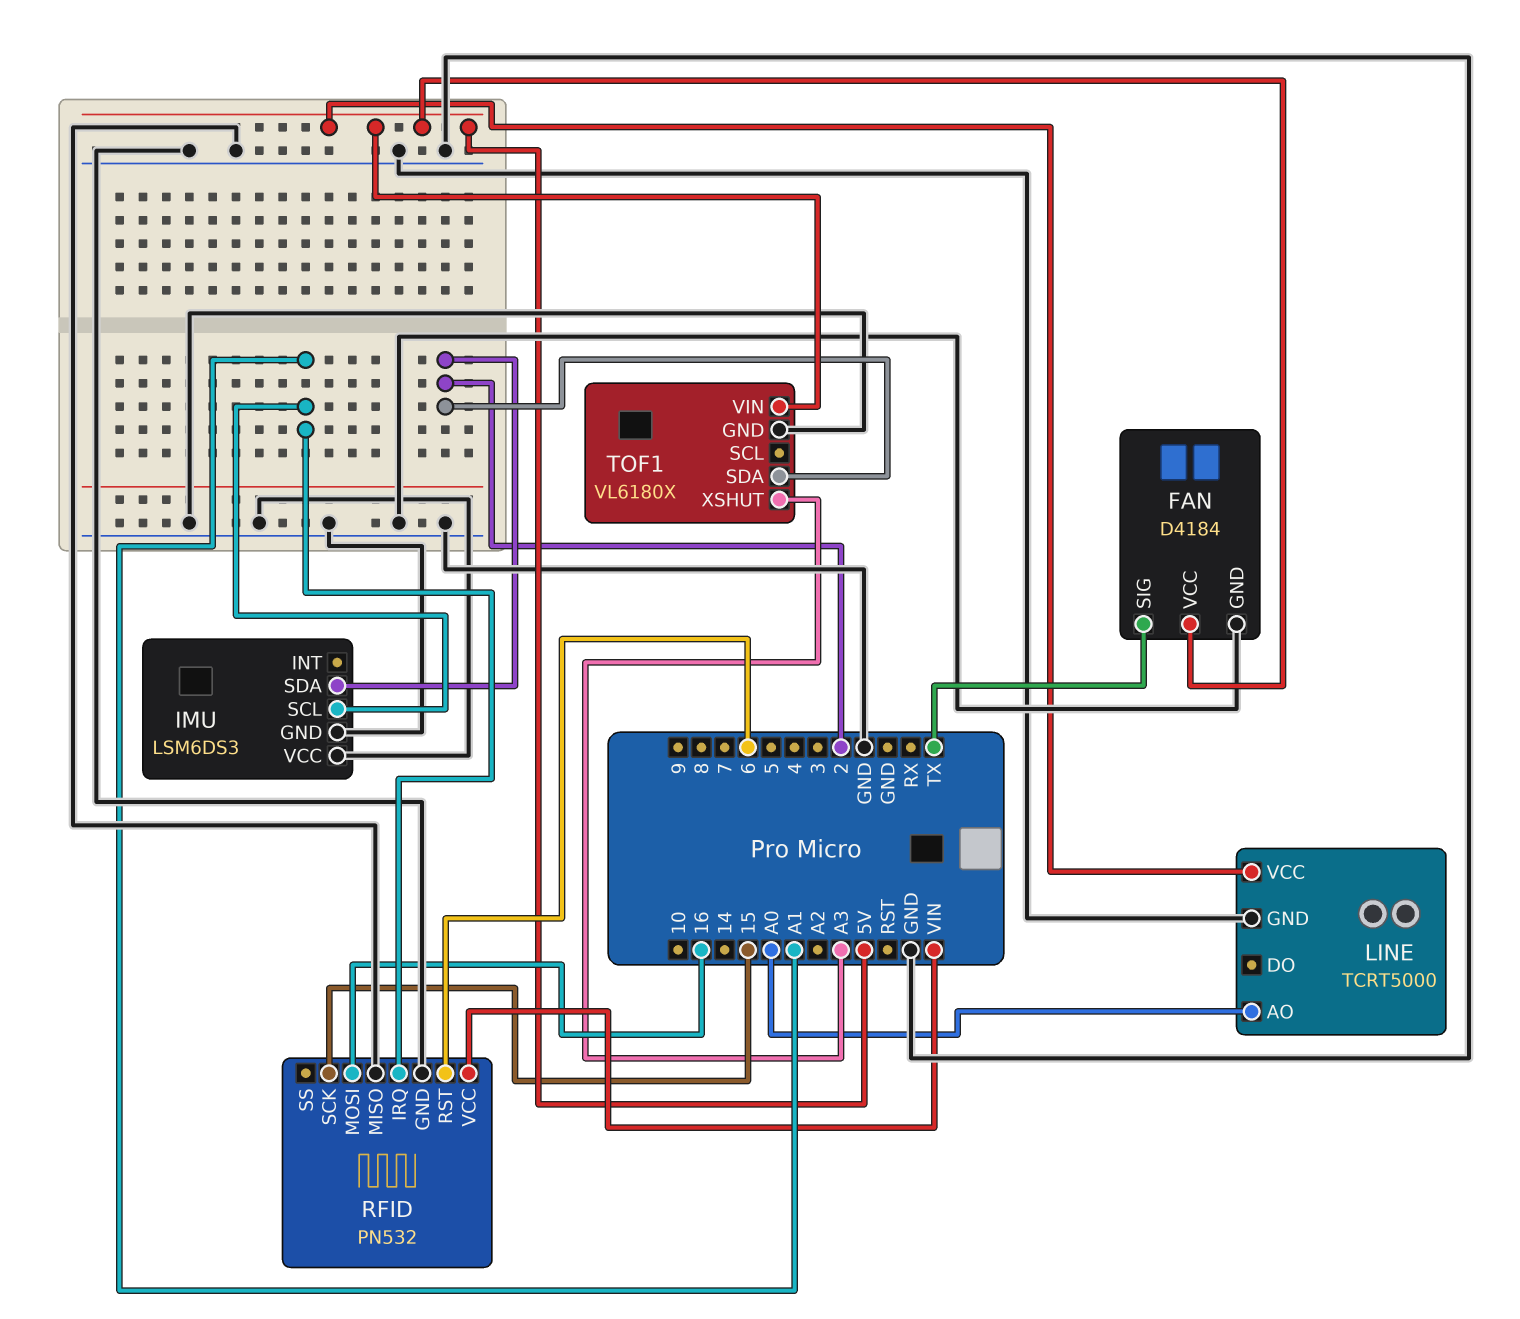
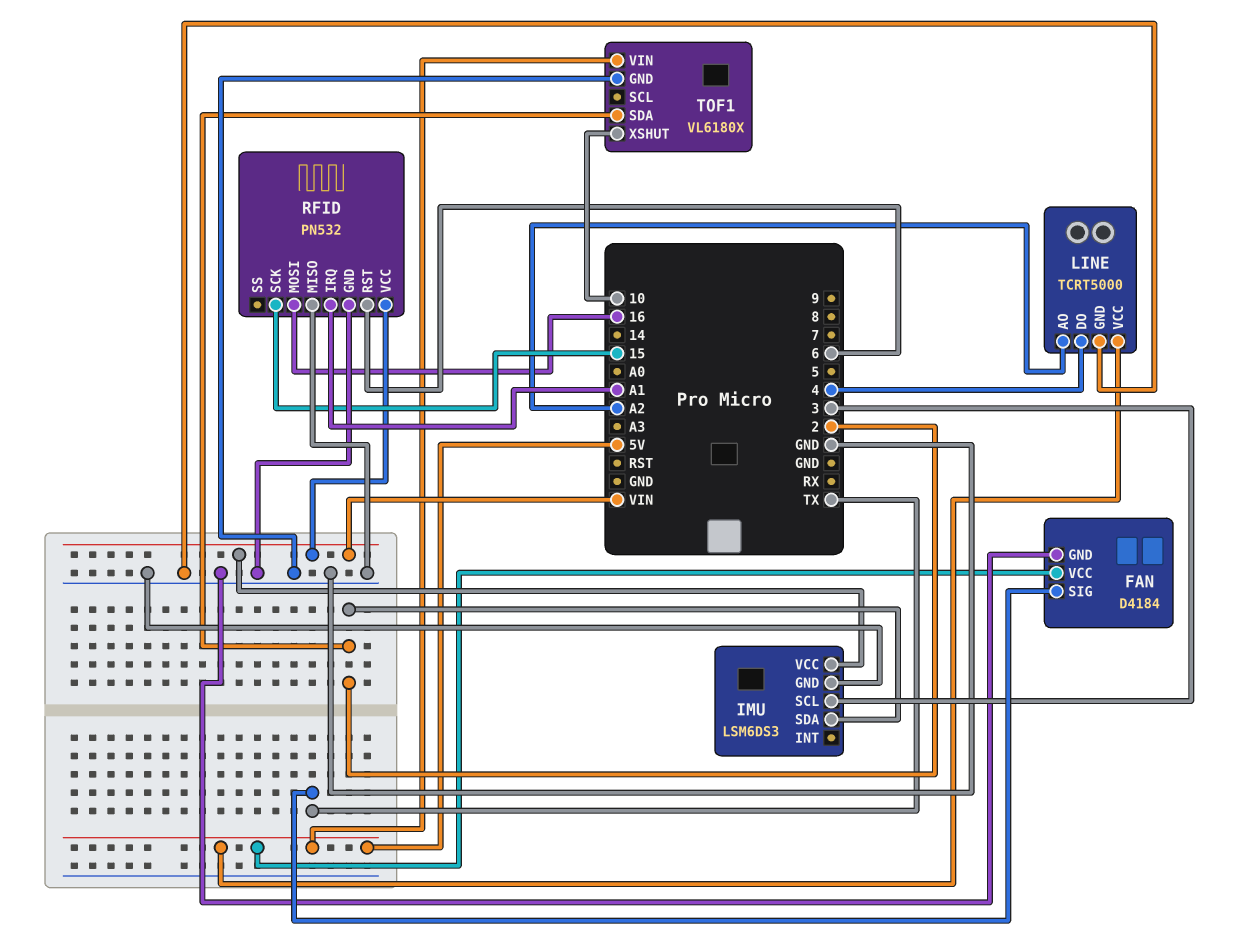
IMU pin SCL: A1 -> 3
IMU pin VCC: GND -> VIN
LINE pin AO: A0 -> A2
LINE pin DO: none -> 4
TOF1 pin XSHUT: A3 -> 10

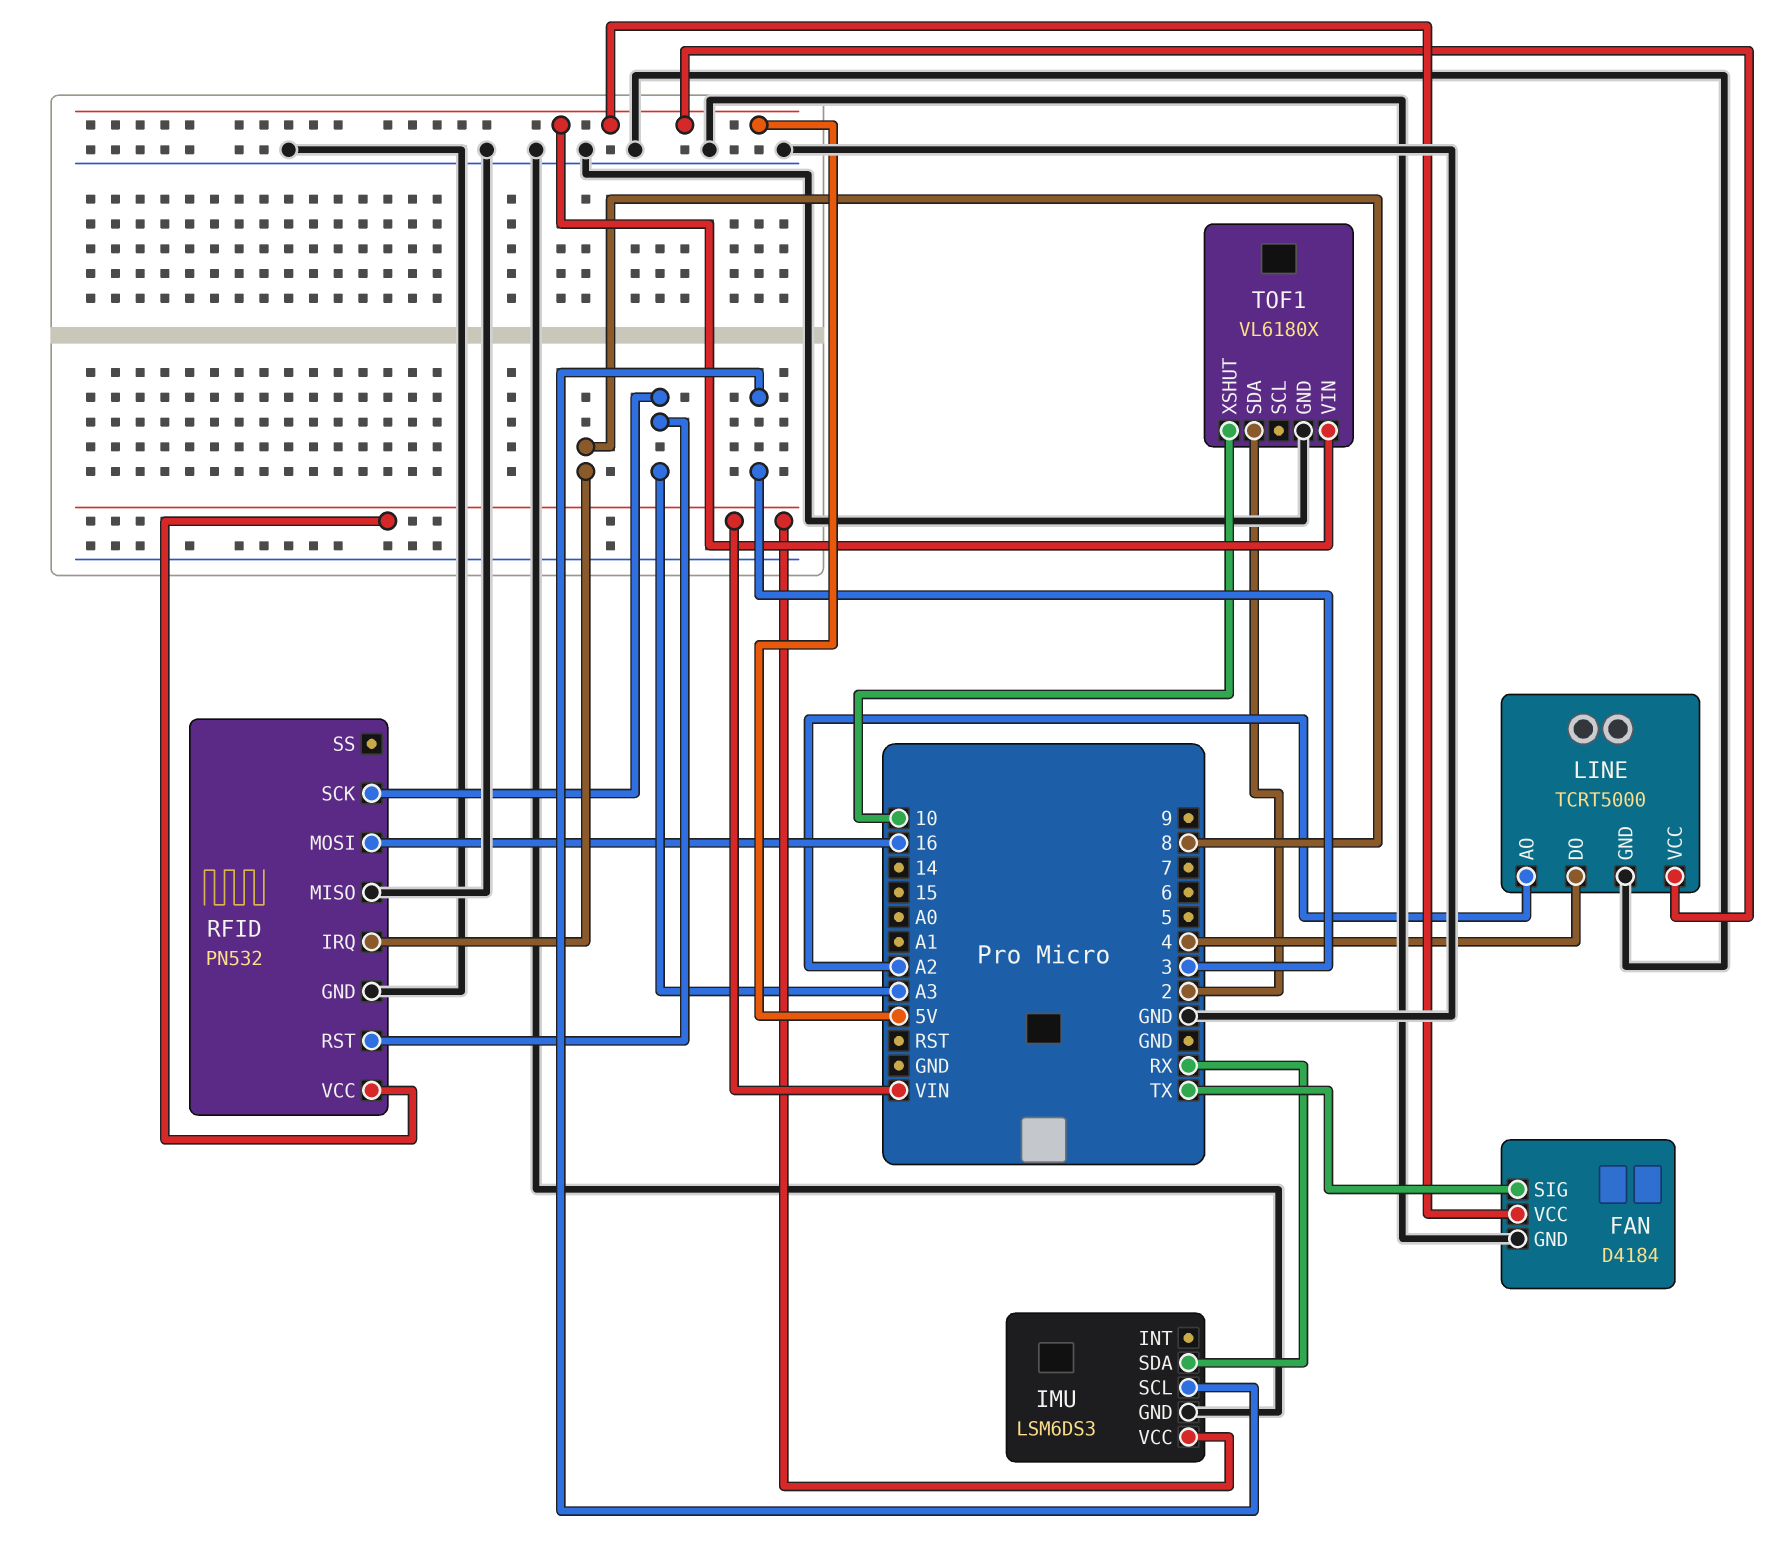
IMU pin SDA: 2 -> RX
RFID pin IRQ: A1 -> 8
RFID pin RST: 6 -> A3
RFID pin SCK: 15 -> A3

